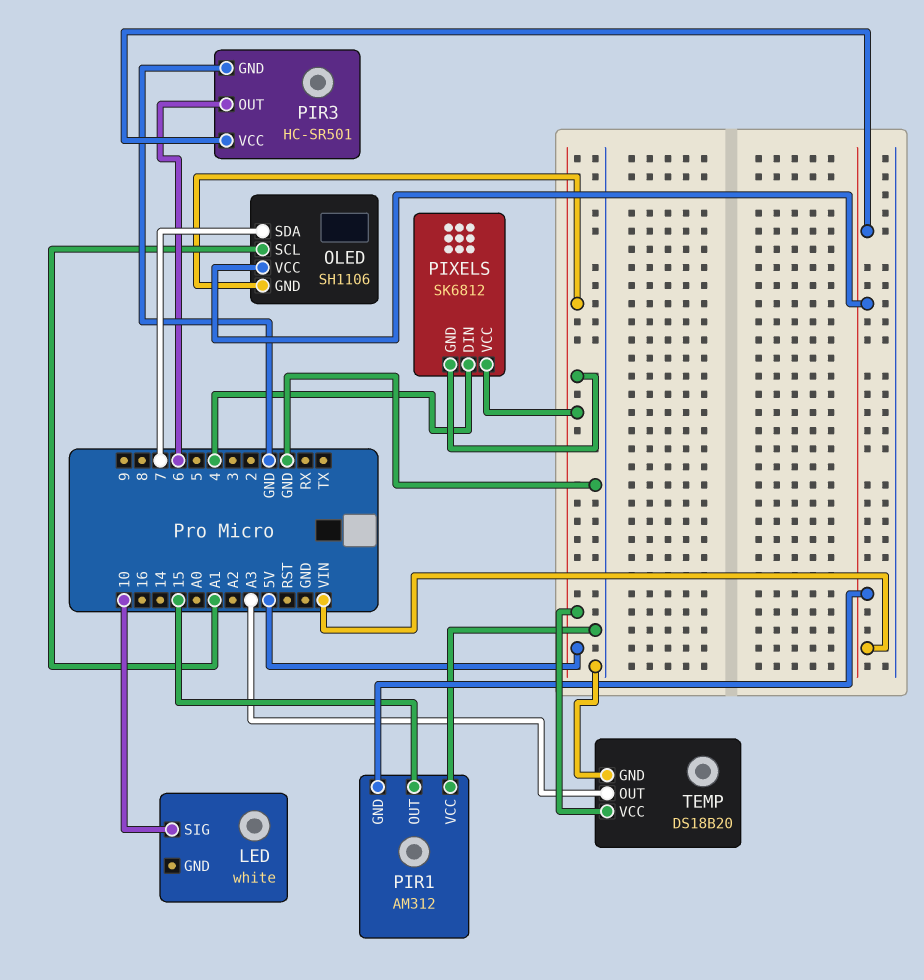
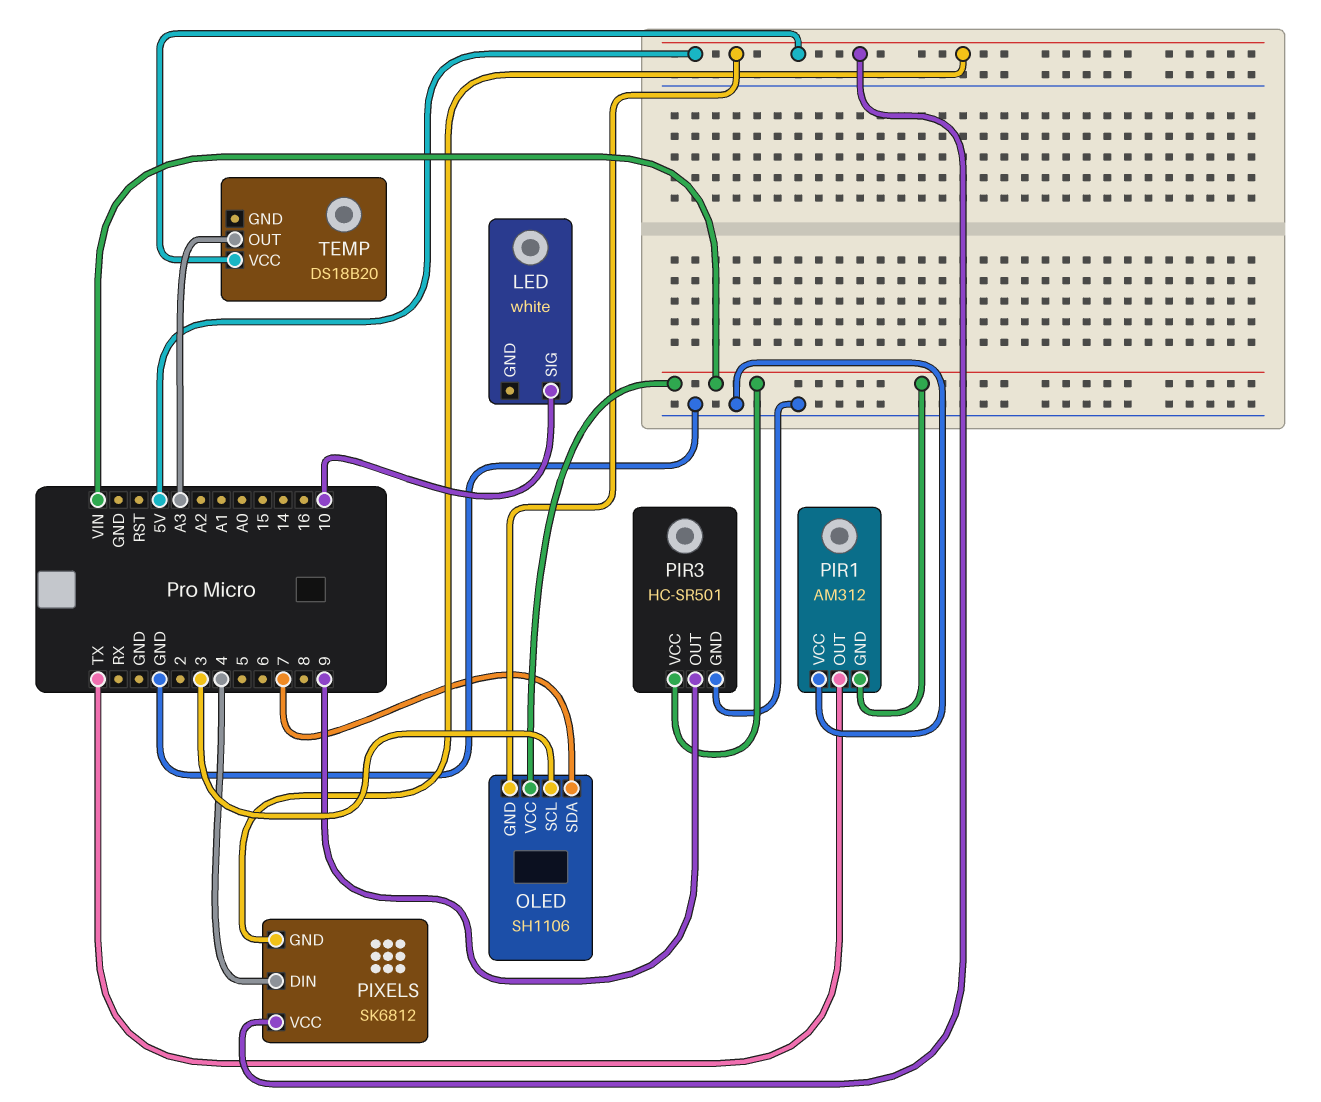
OLED pin SCL: A1 -> 3
PIR1 pin OUT: 15 -> TX
PIR3 pin OUT: 6 -> 9
TEMP pin GND: GND -> none

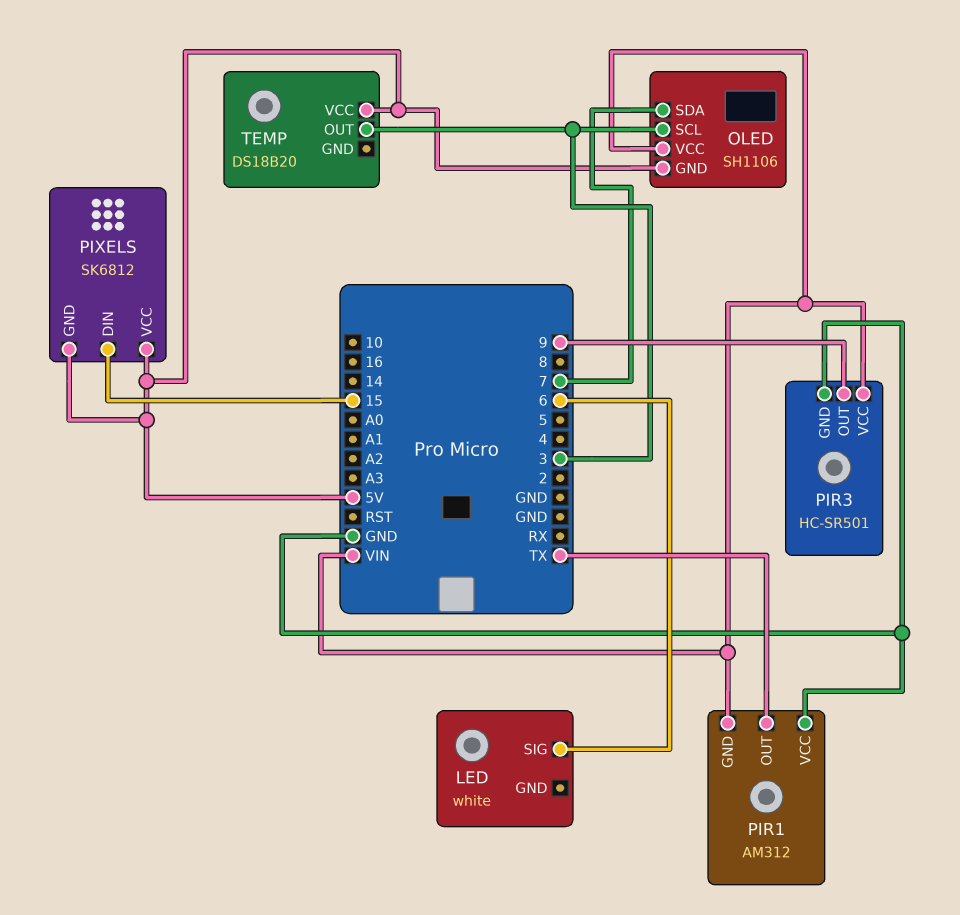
LED pin SIG: 10 -> 6
PIXELS pin DIN: 4 -> 15
TEMP pin OUT: A3 -> 3

